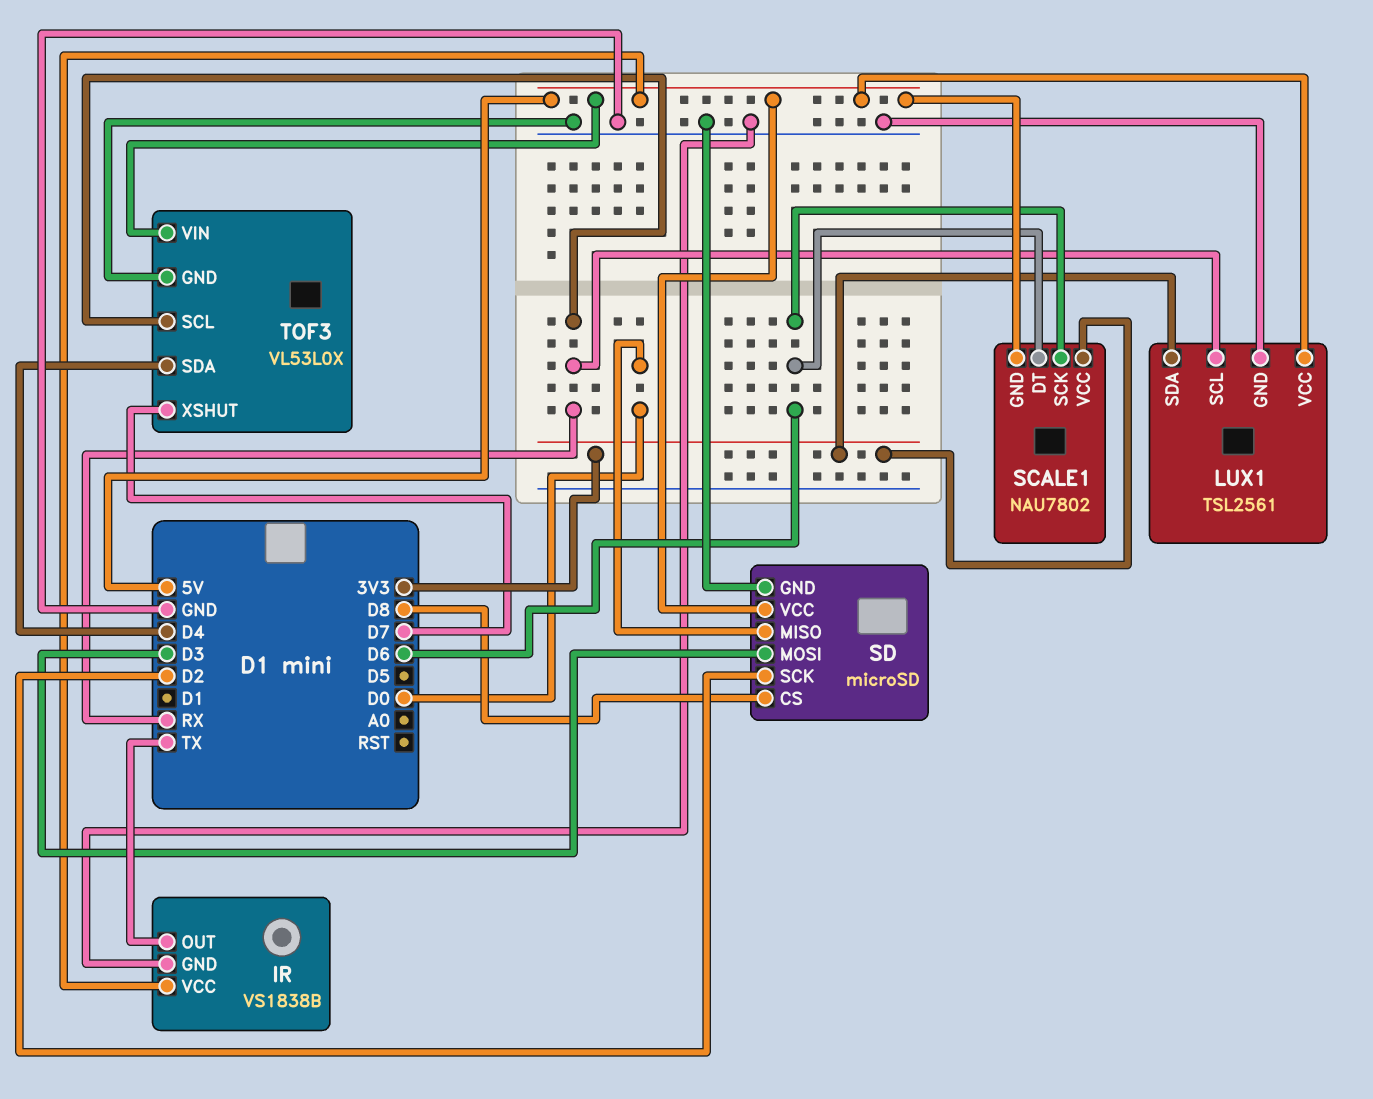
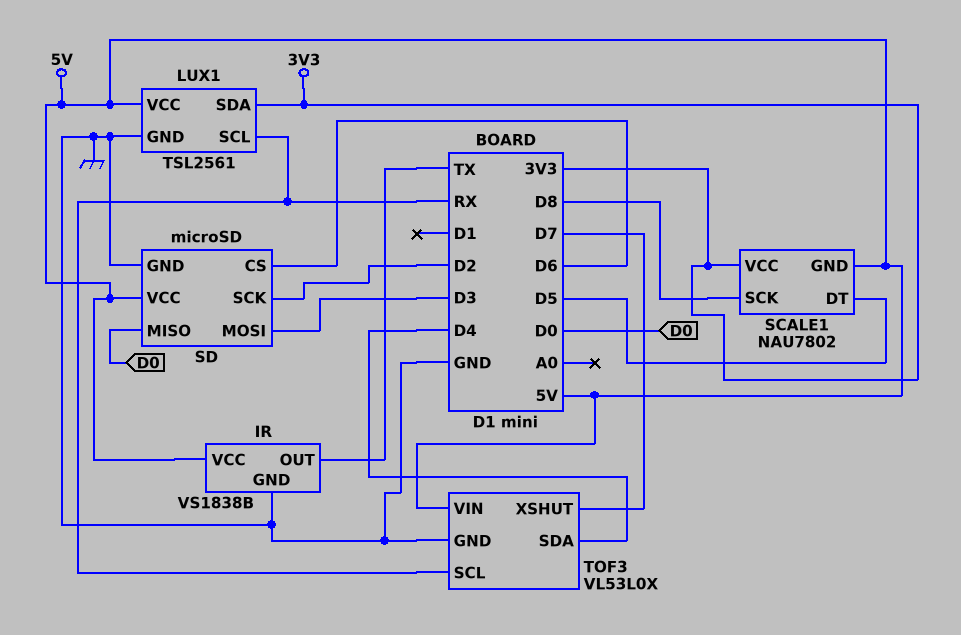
SCALE1 pin DT: D6 -> D5
SCALE1 pin SCK: D6 -> D8
SD pin CS: D8 -> D6

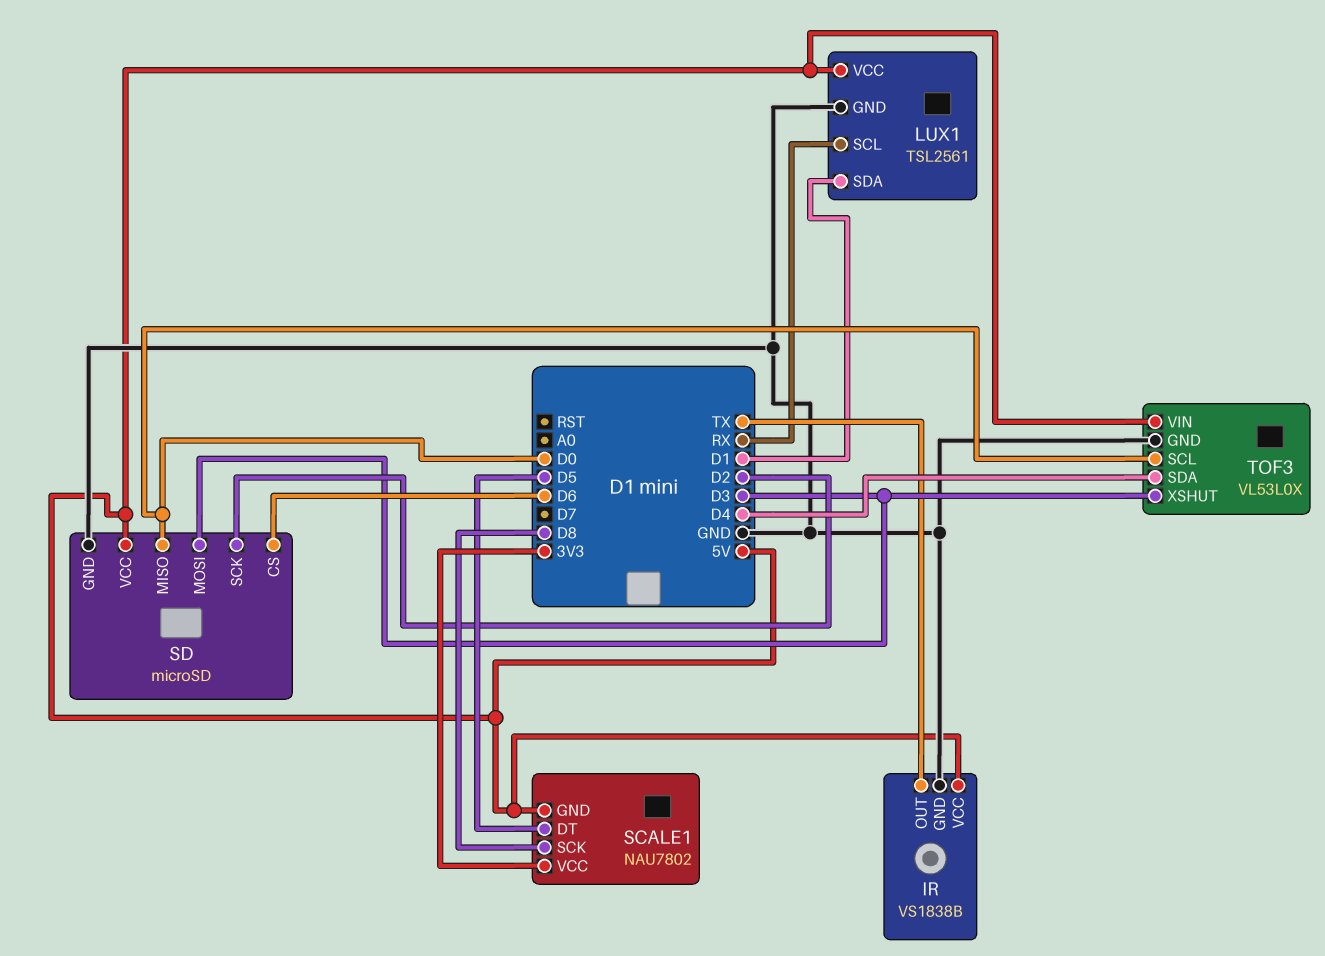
LUX1 pin SDA: 3V3 -> D1
TOF3 pin SCL: RX -> D0
TOF3 pin XSHUT: D7 -> D3

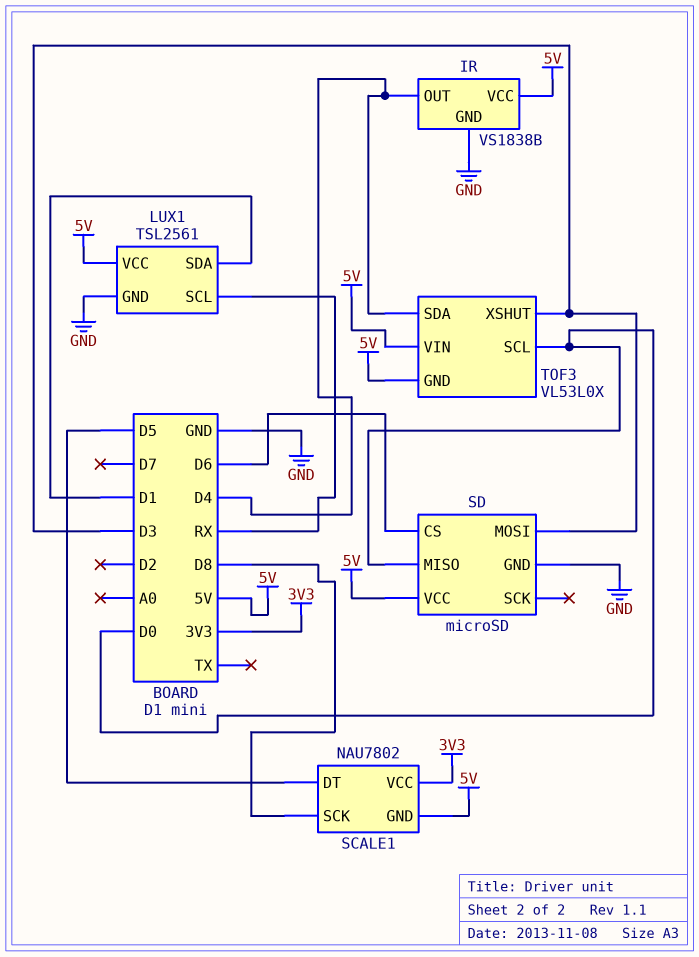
IR pin OUT: TX -> D4
SD pin SCK: D2 -> none
TOF3 pin GND: GND -> 5V

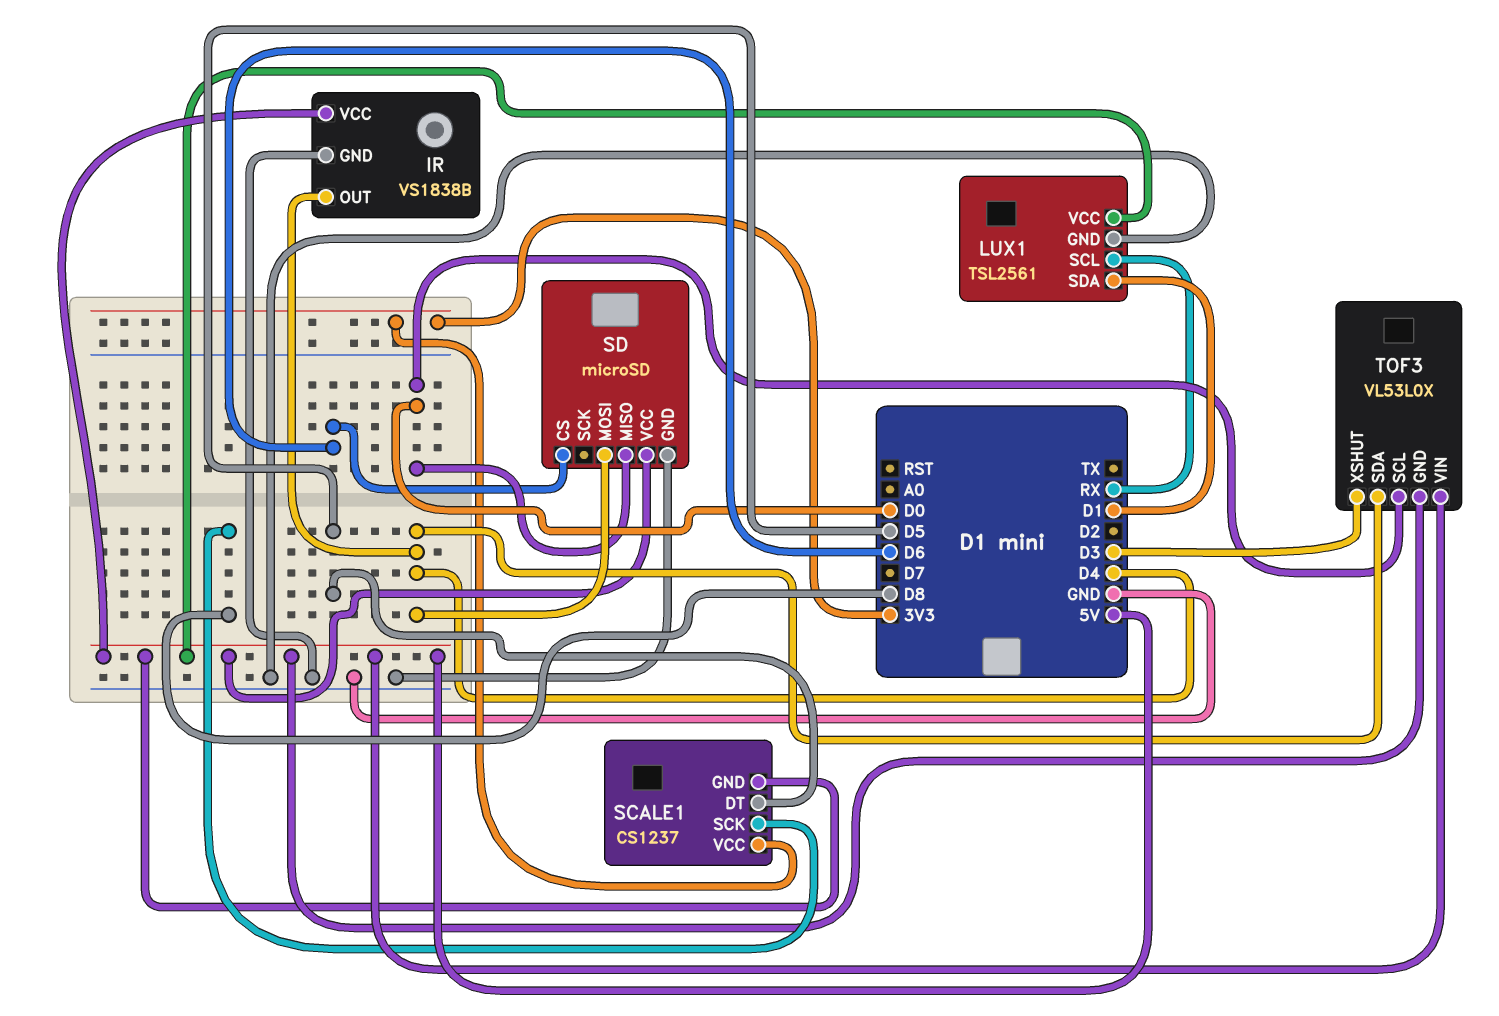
SCALE1: NAU7802 -> CS1237
SD pin MOSI: D3 -> D4

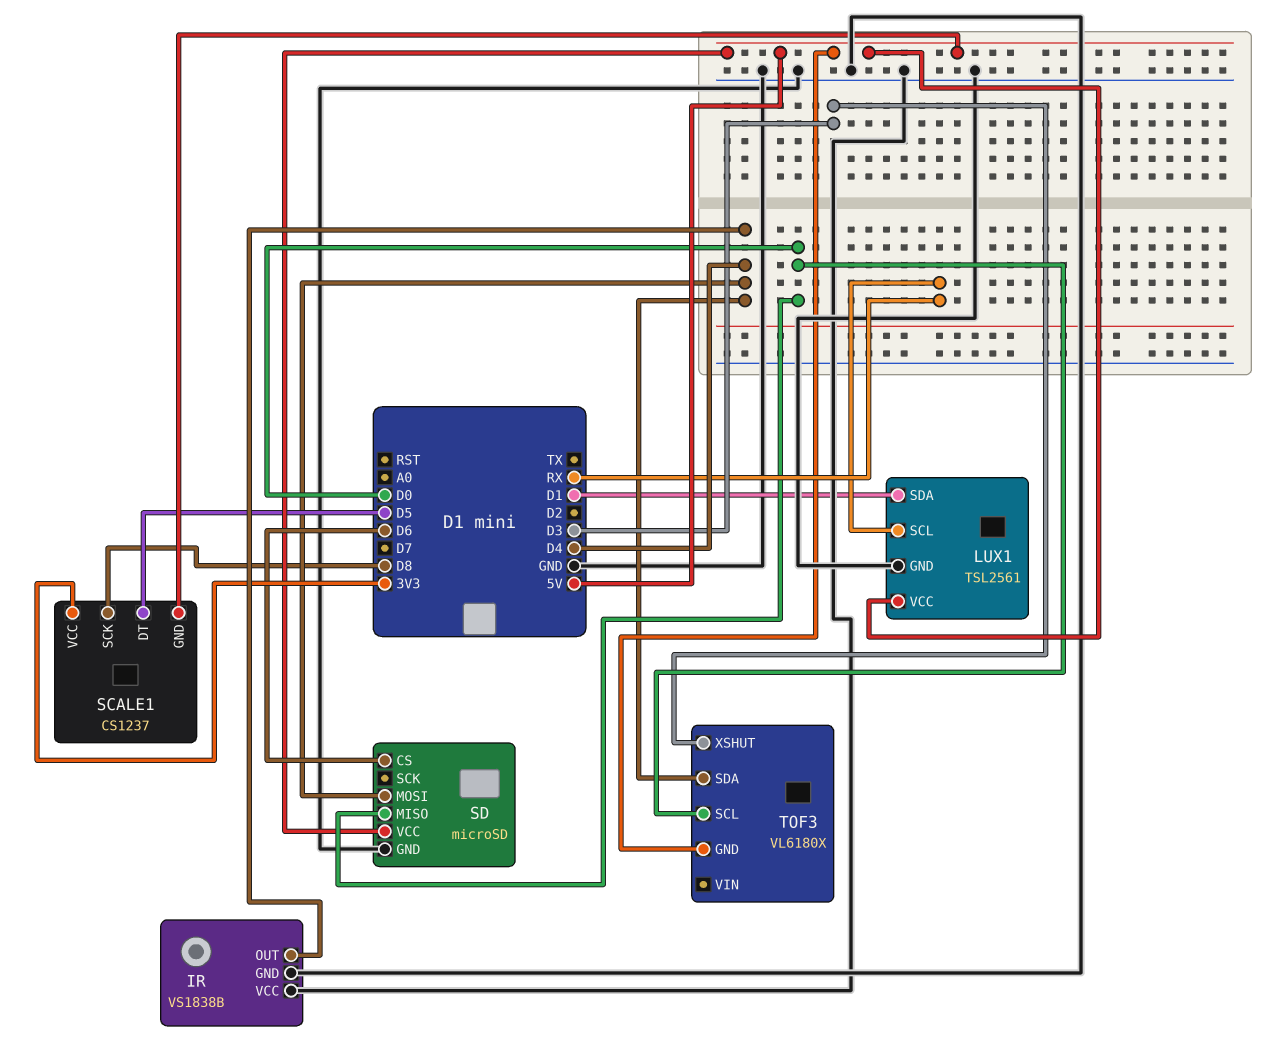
IR pin VCC: 5V -> GND
TOF3: VL53L0X -> VL6180X
TOF3 pin VIN: 5V -> none

